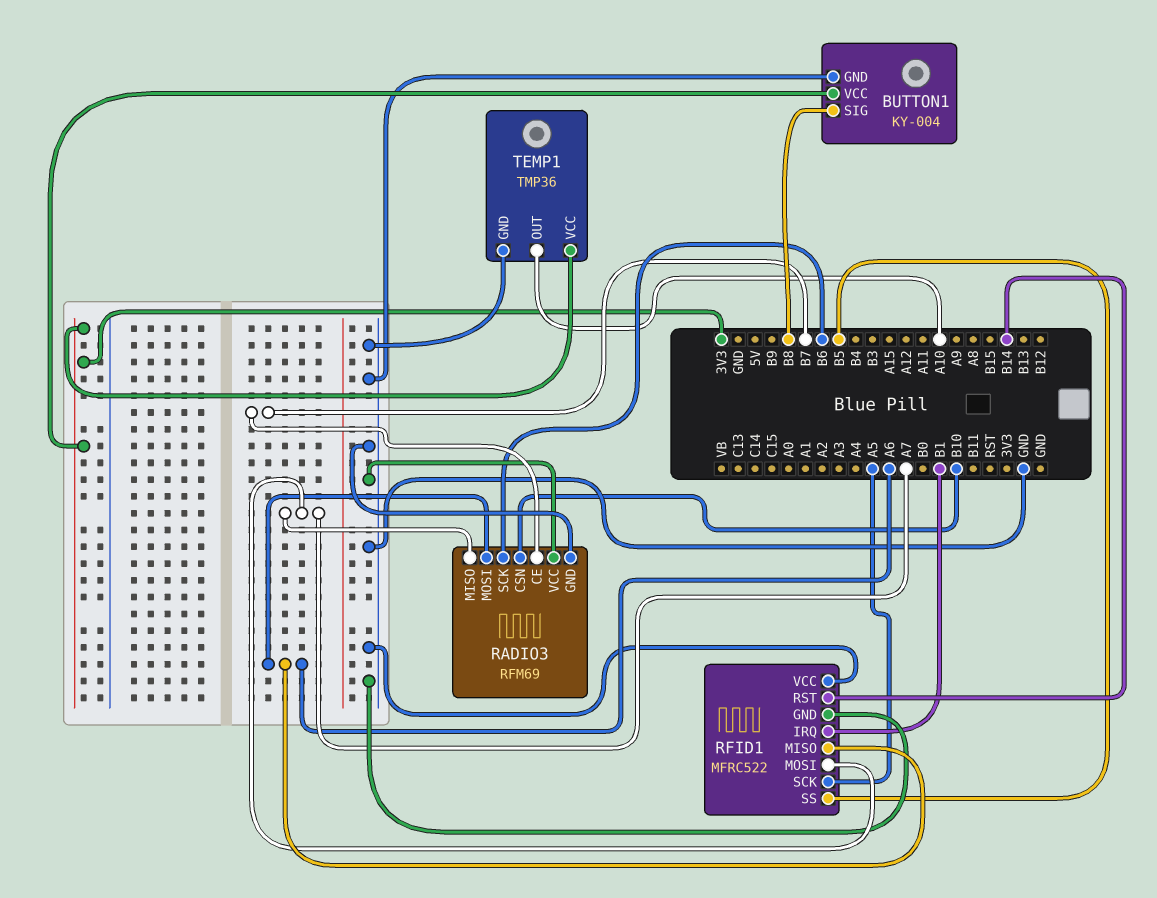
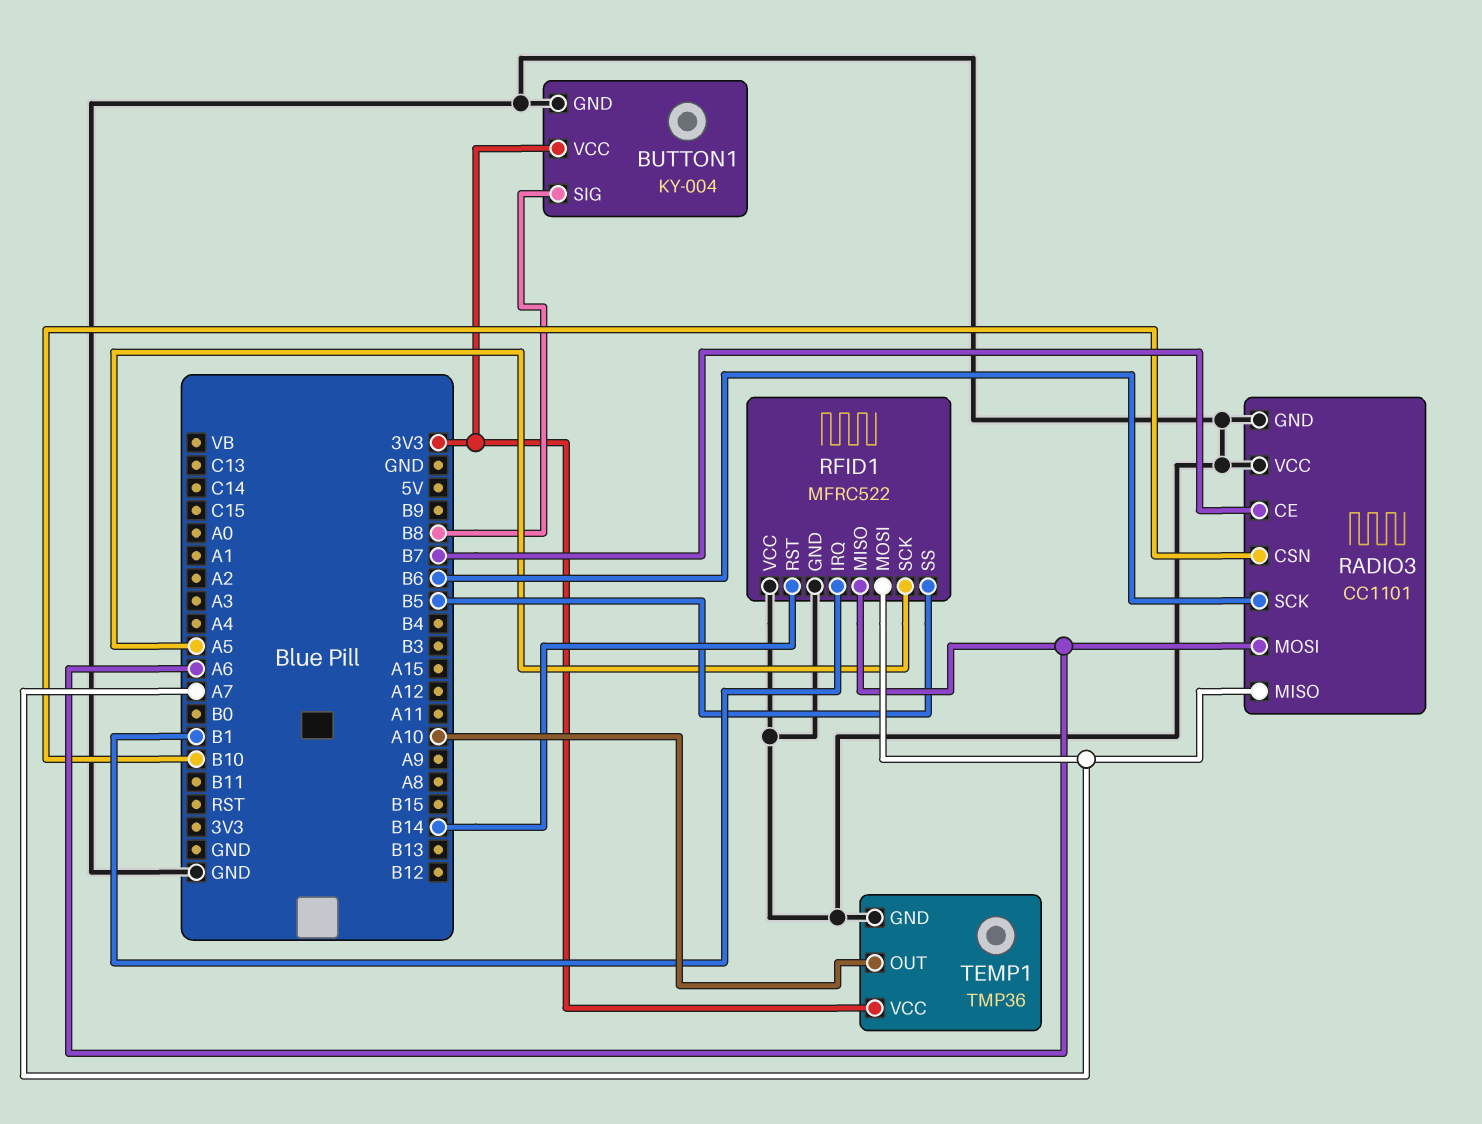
RADIO3: RFM69 -> CC1101

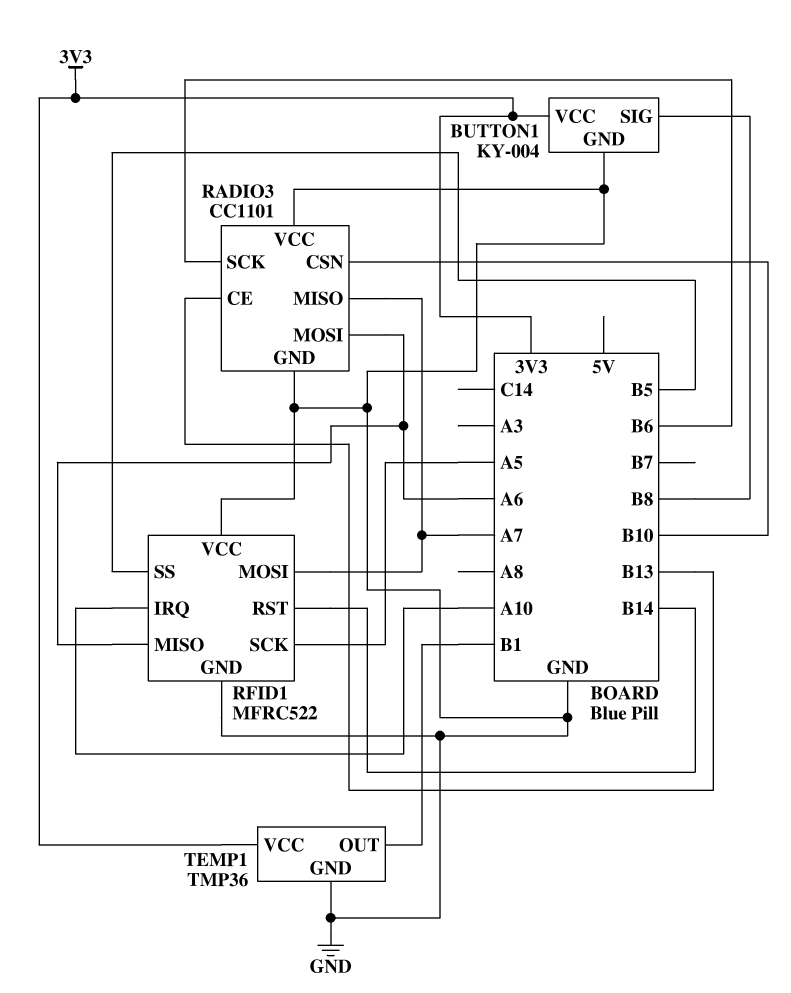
RADIO3 pin CE: B7 -> B13
RFID1 pin IRQ: B1 -> A10
TEMP1 pin OUT: A10 -> B1

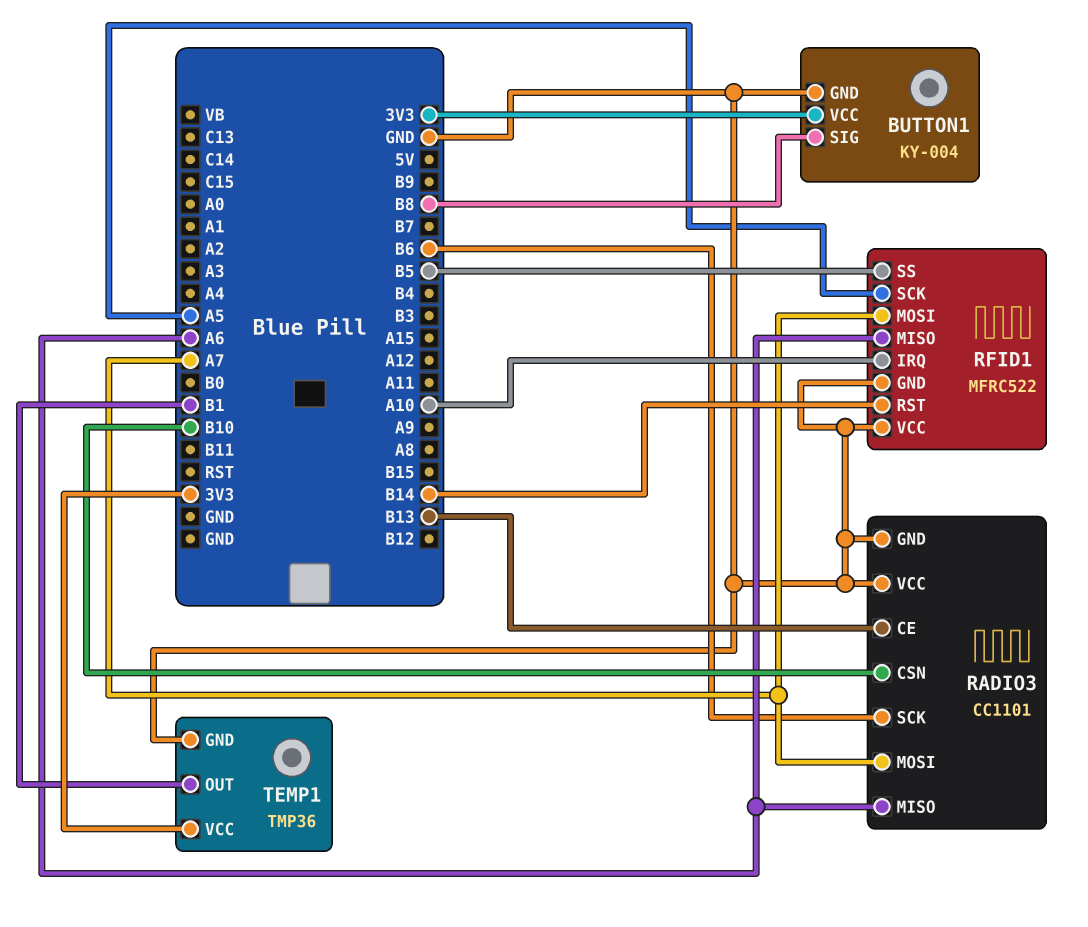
RADIO3 pin MISO: A7 -> A6
RADIO3 pin MOSI: A6 -> A7

